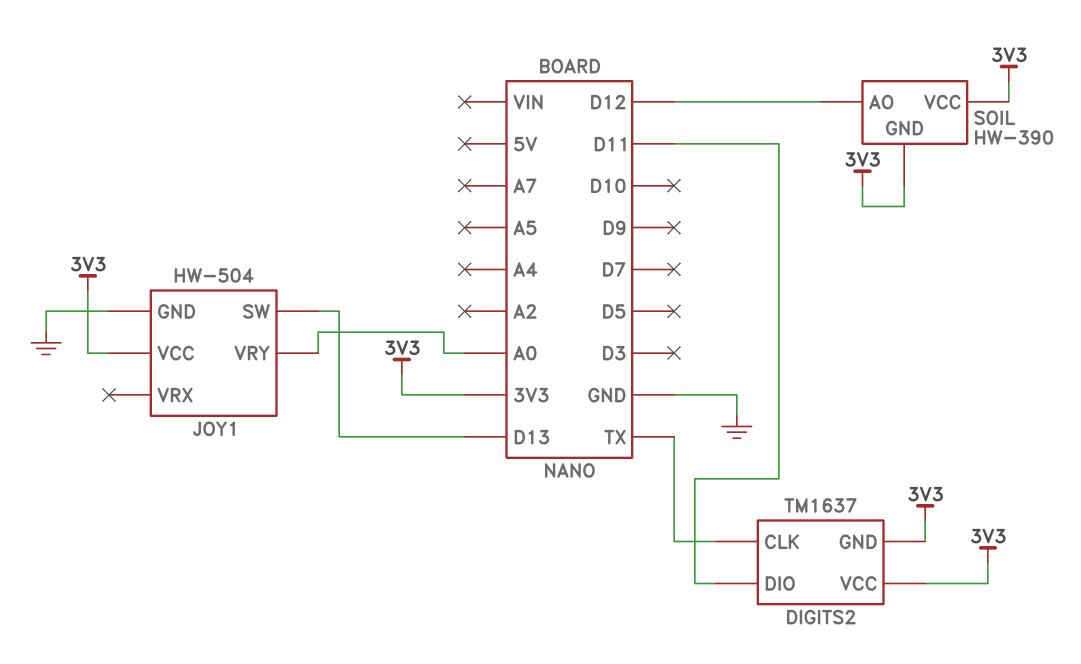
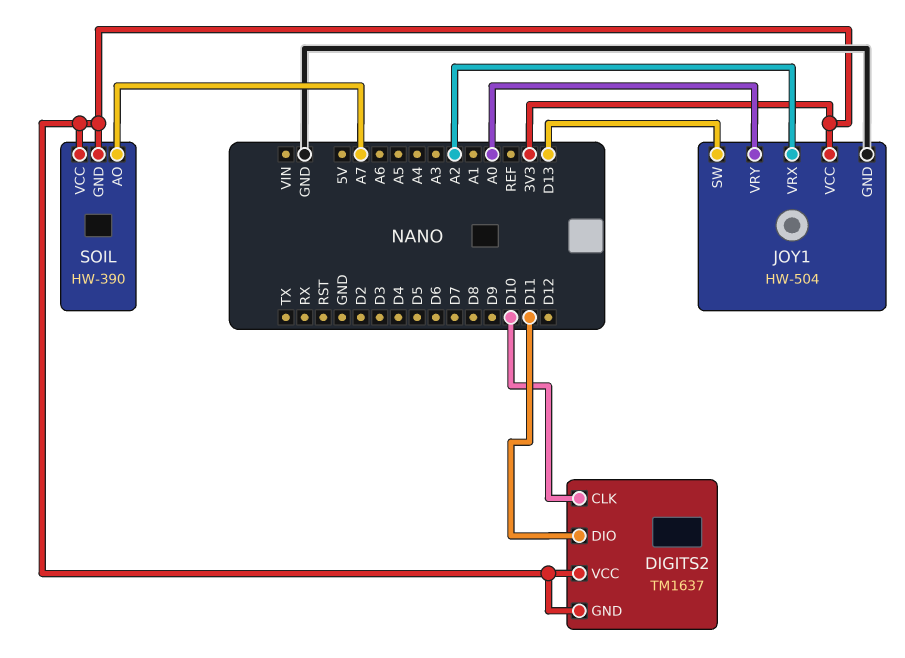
DIGITS2 pin CLK: TX -> D10
JOY1 pin VRX: none -> A2
SOIL pin AO: D12 -> A7

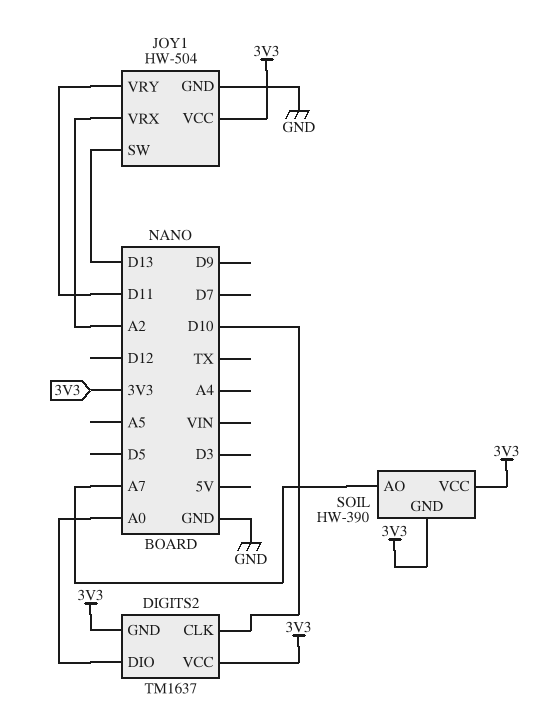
DIGITS2 pin DIO: D11 -> A0
JOY1 pin VRY: A0 -> D11

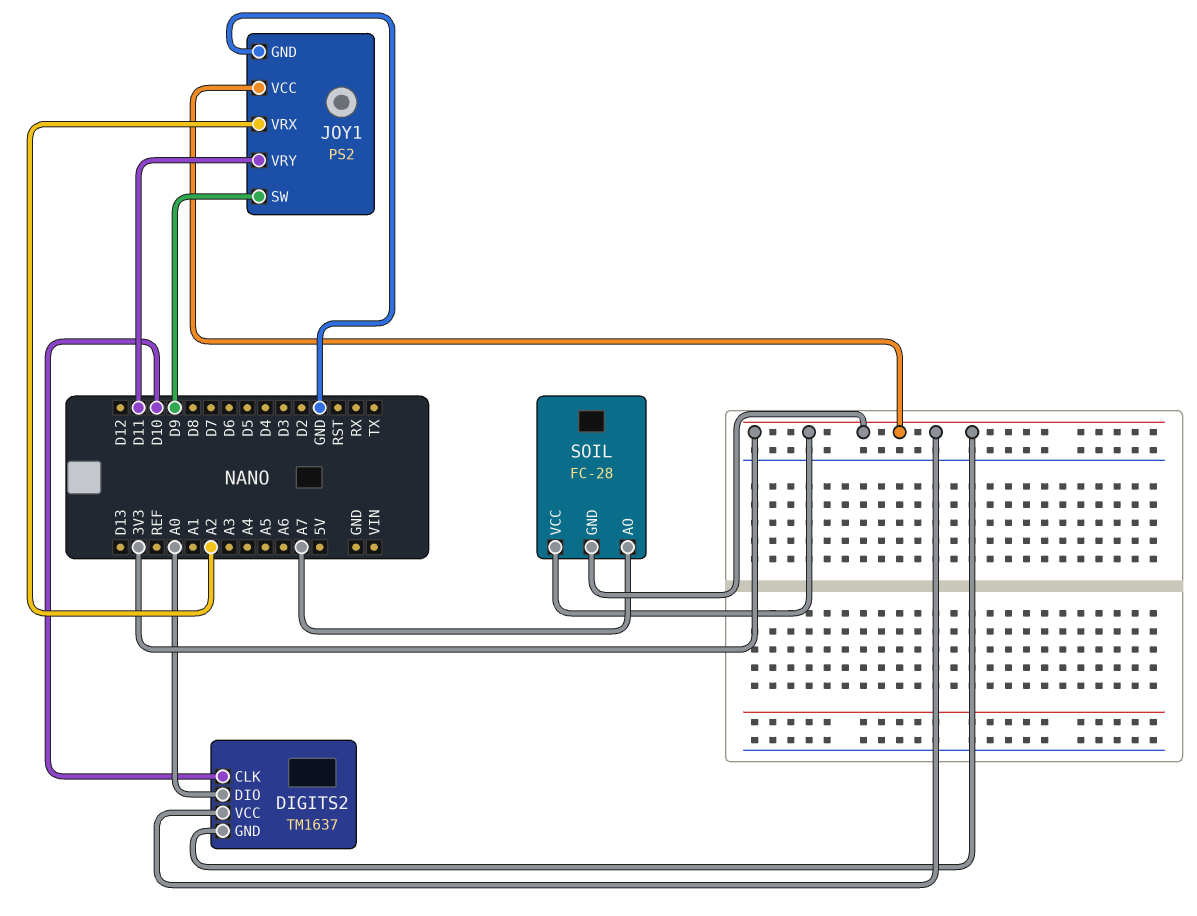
JOY1: HW-504 -> PS2
JOY1 pin SW: D13 -> D9
SOIL: HW-390 -> FC-28

